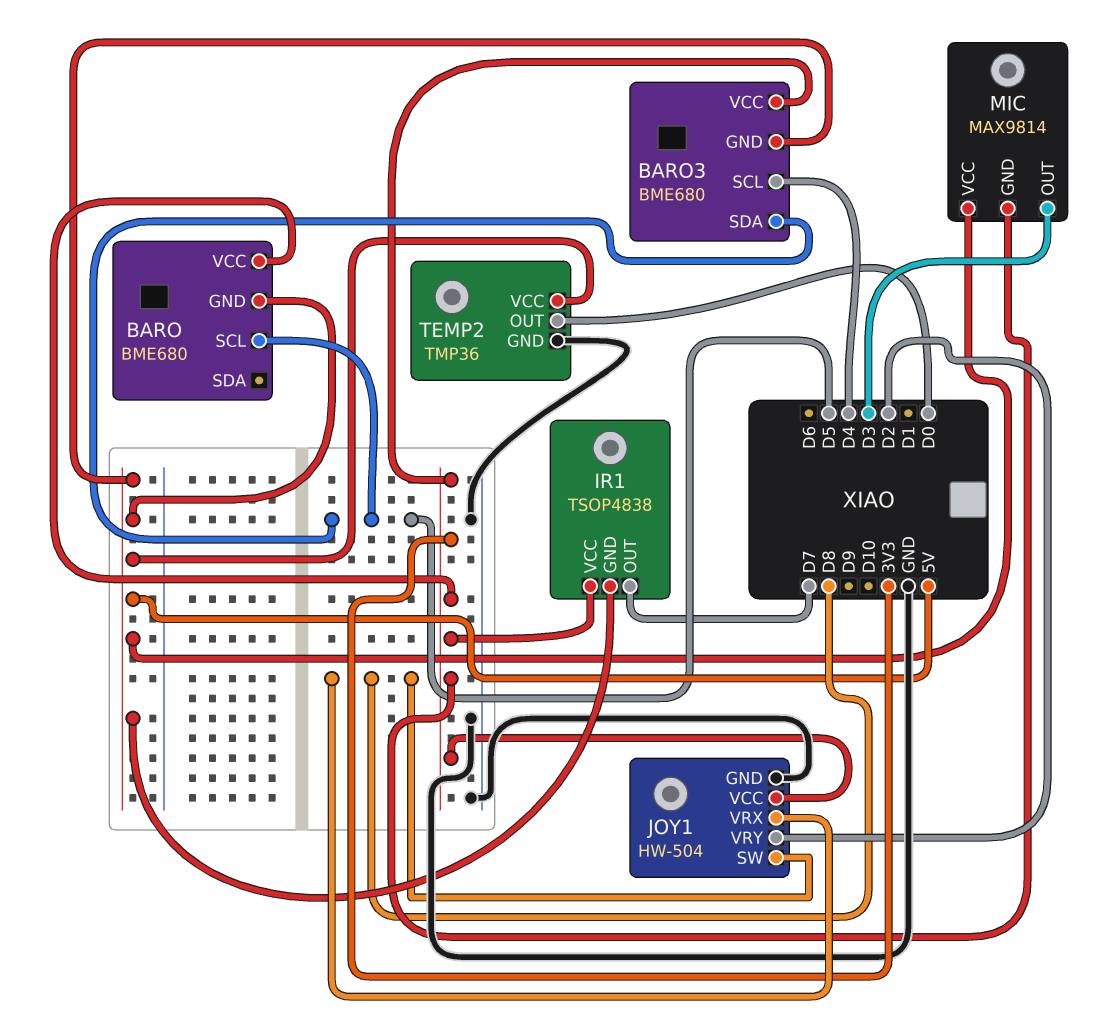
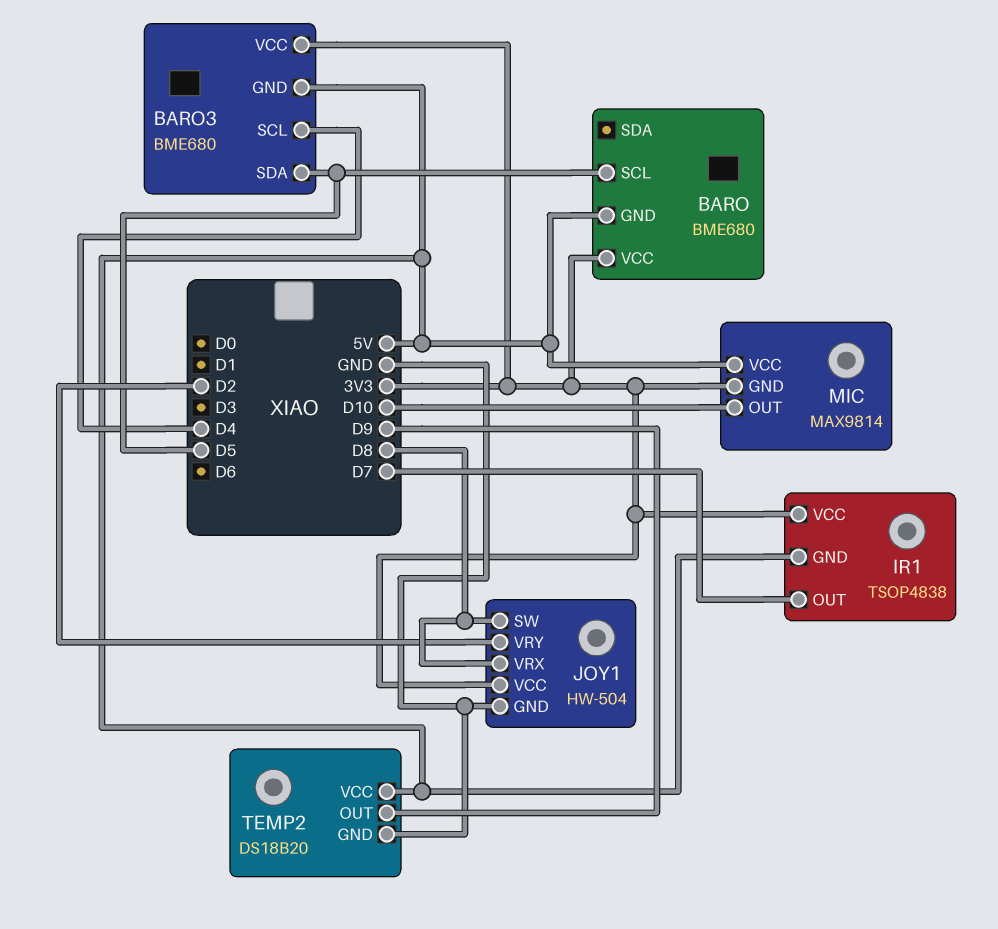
MIC pin OUT: D3 -> D10
TEMP2: TMP36 -> DS18B20
TEMP2 pin OUT: D0 -> D9

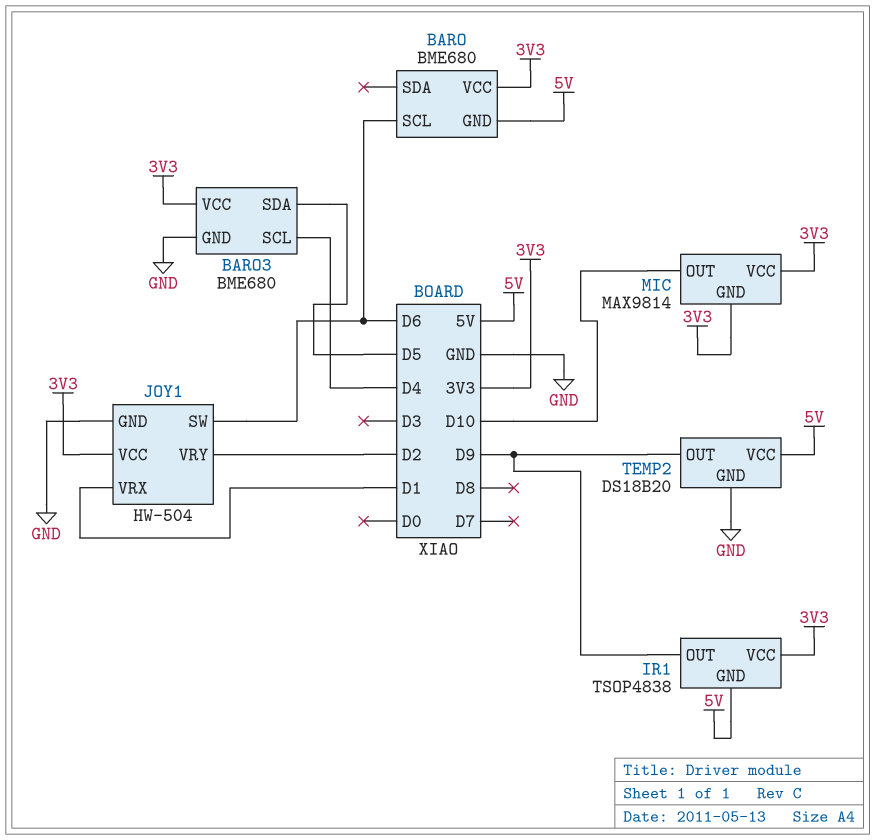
BARO pin SCL: D5 -> D6
BARO3 pin GND: 5V -> GND
IR1 pin OUT: D7 -> D9
JOY1 pin SW: D8 -> D6
JOY1 pin VRX: D8 -> D1
MIC pin VCC: 5V -> 3V3

